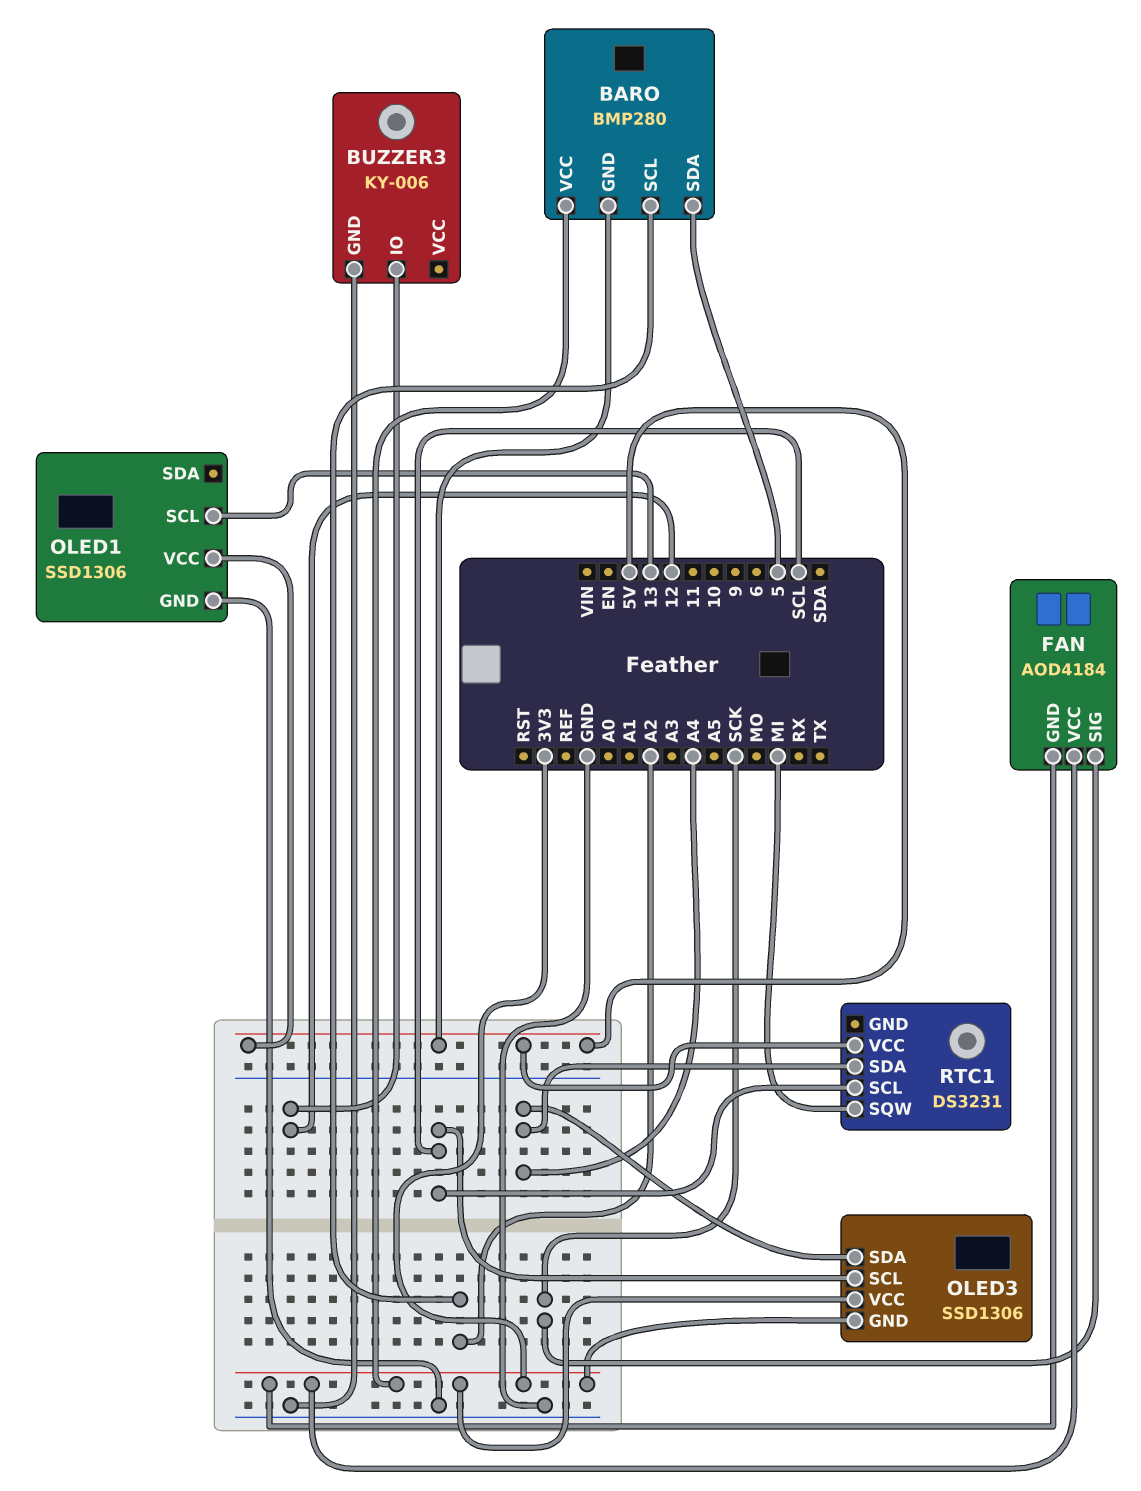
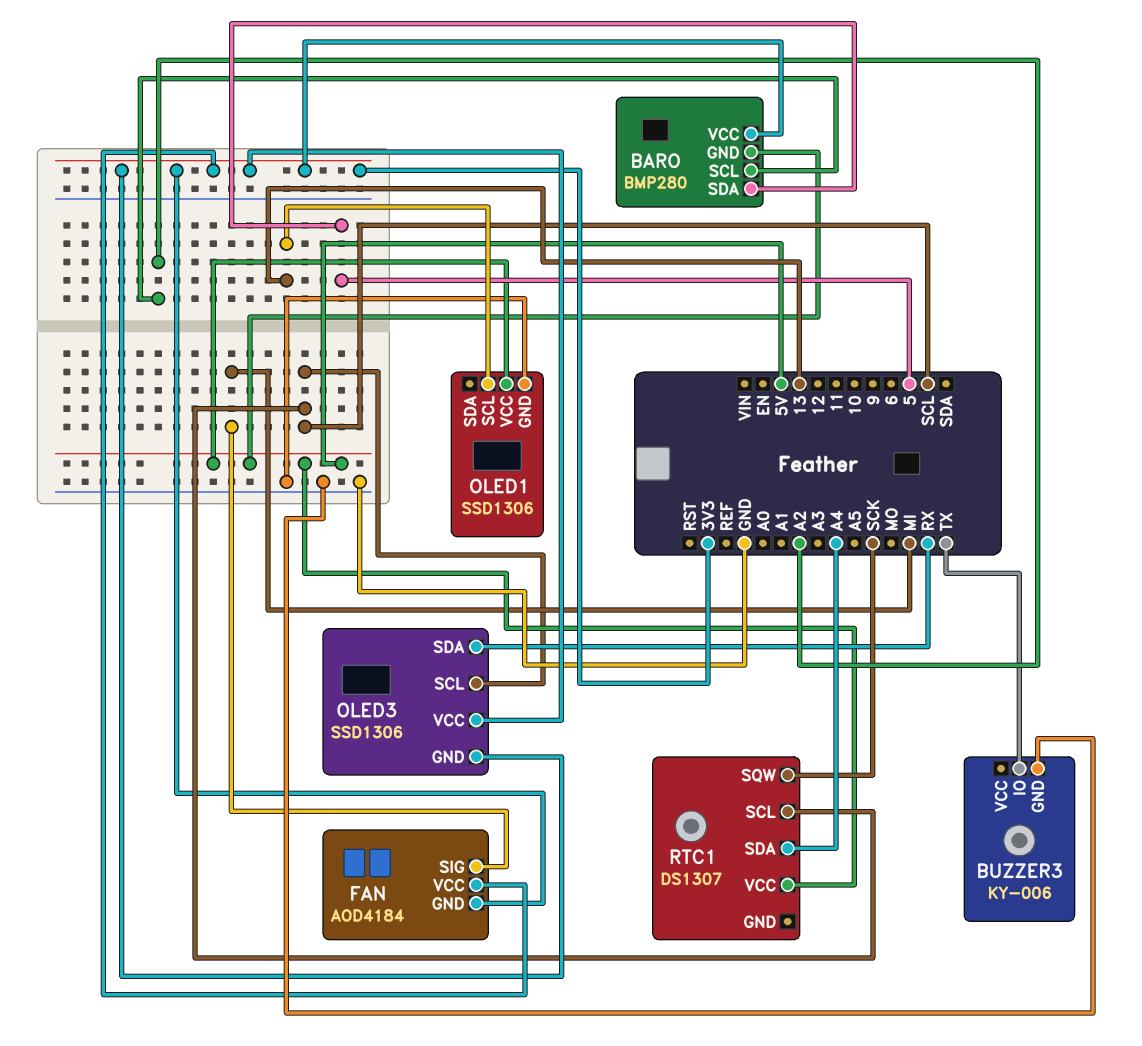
BUZZER3 pin IO: 12 -> TX
FAN pin SIG: SCK -> MI
OLED3 pin SDA: A4 -> RX
RTC1: DS3231 -> DS1307
RTC1 pin SQW: MI -> SCK

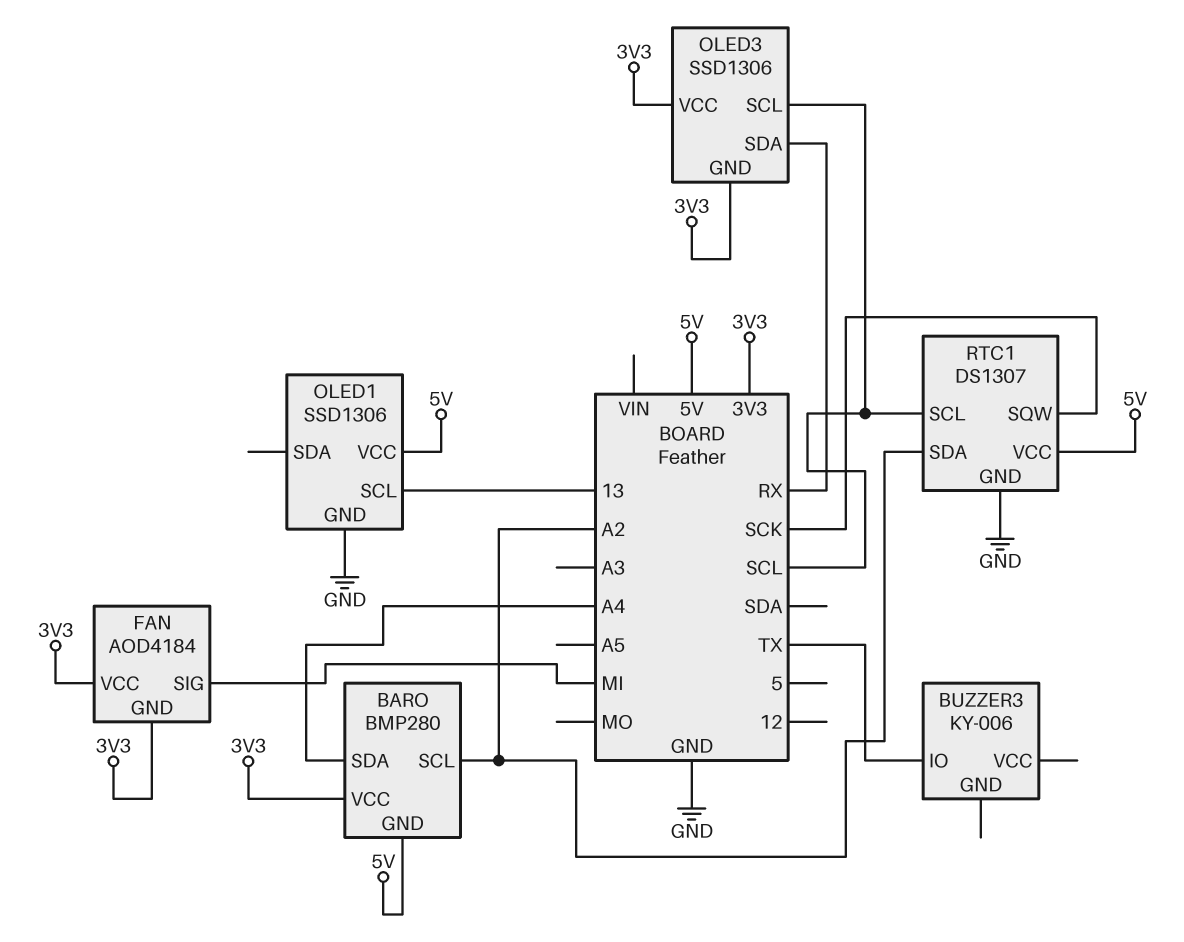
BARO pin SDA: 5 -> A4
BUZZER3 pin GND: GND -> none
RTC1 pin GND: none -> GND
RTC1 pin SDA: A4 -> A2

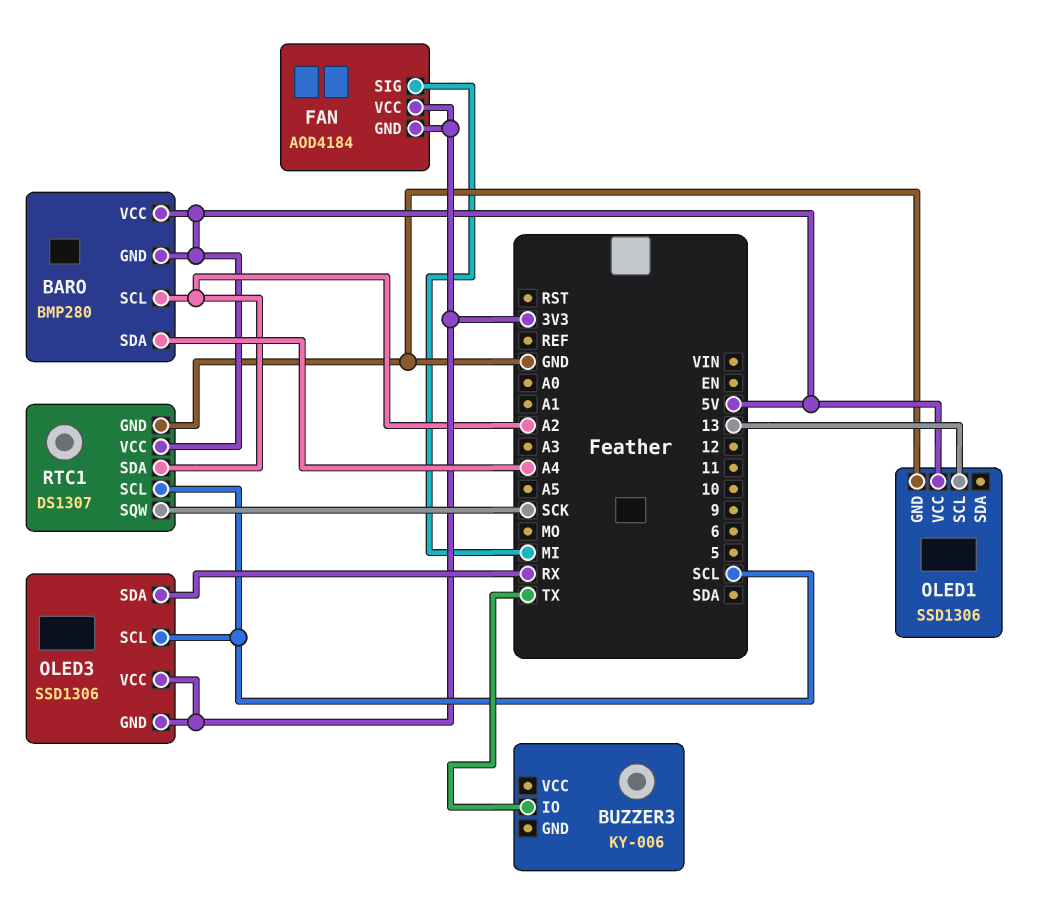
BARO pin VCC: 3V3 -> 5V

